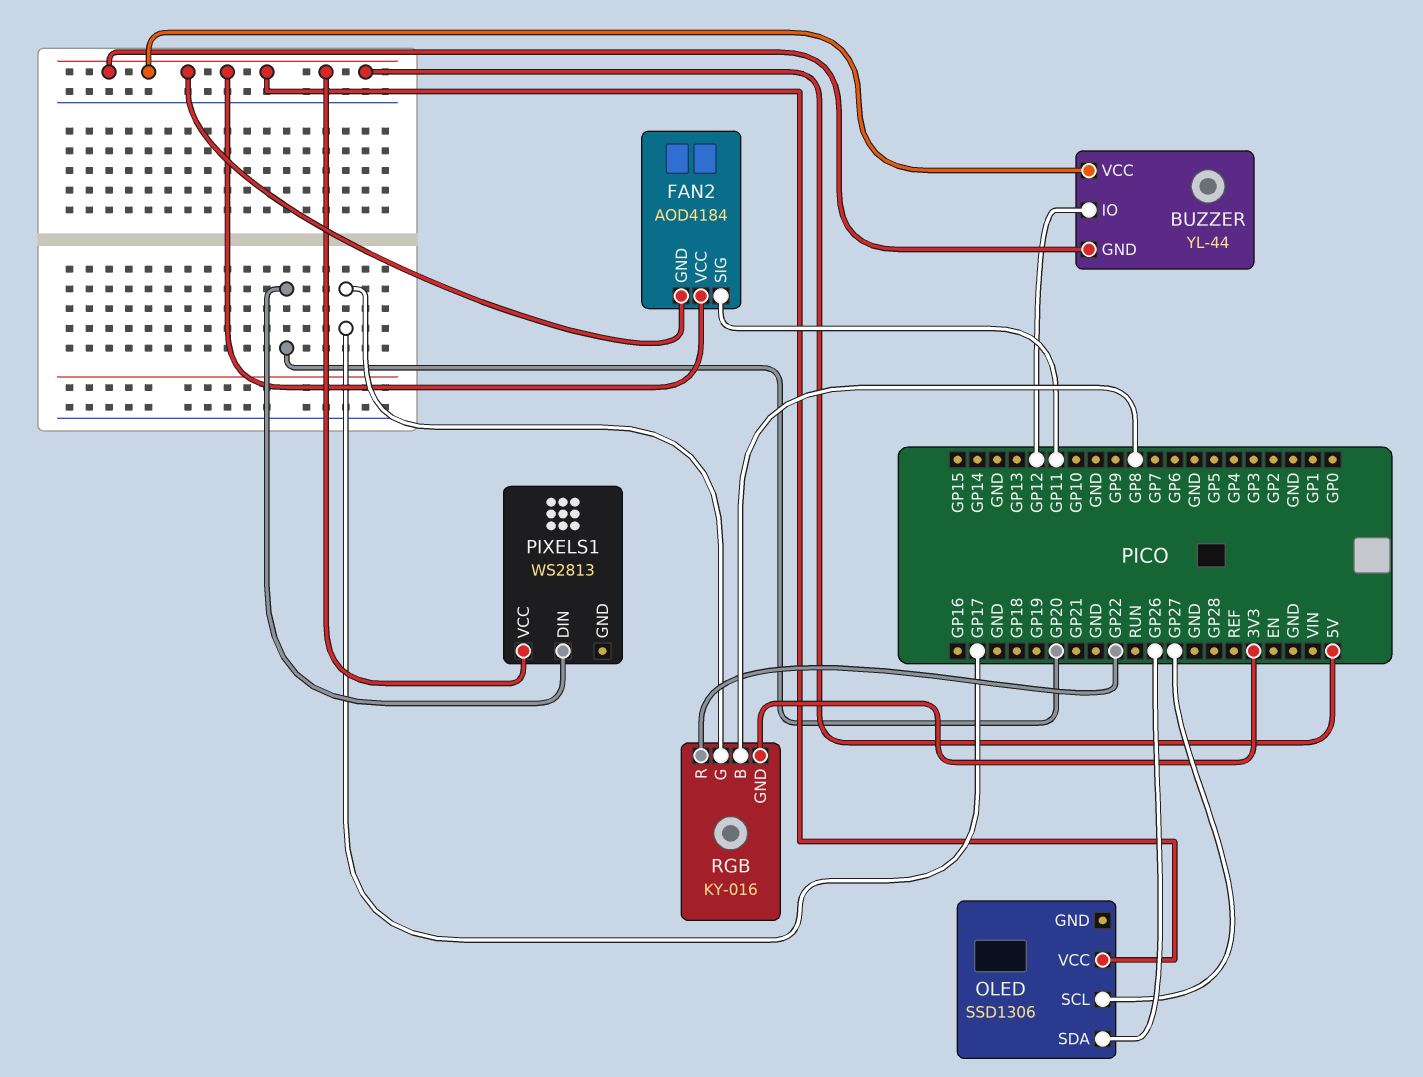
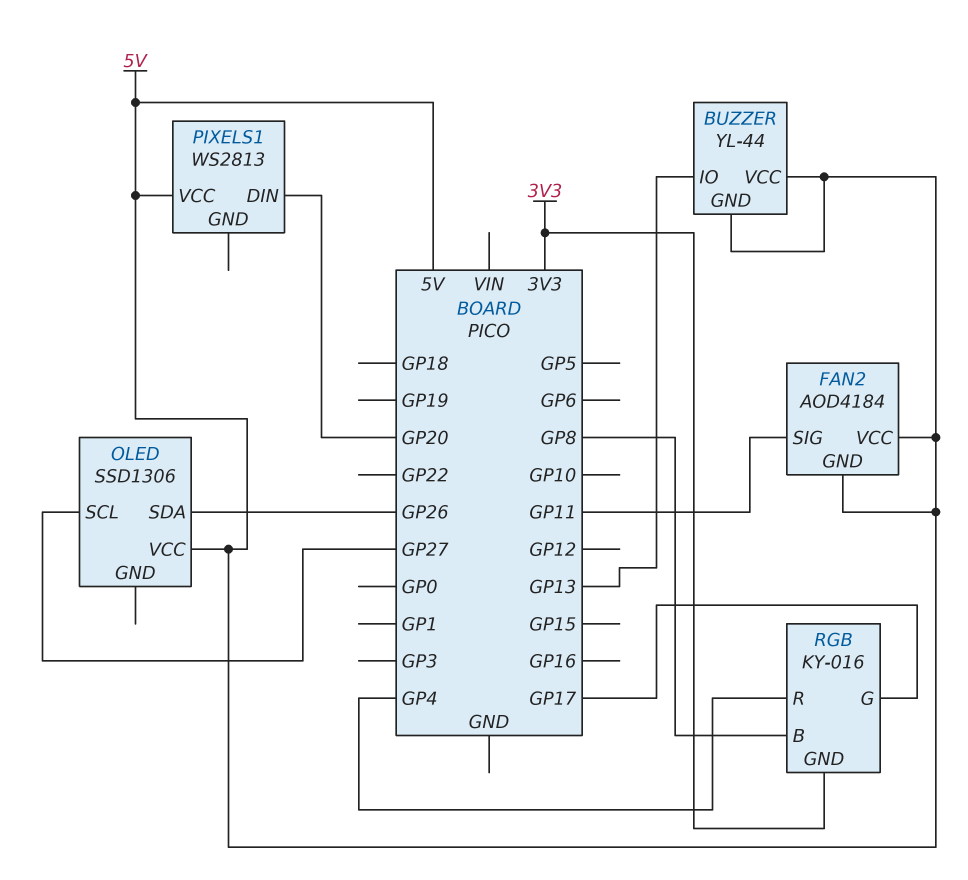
BUZZER pin IO: GP12 -> GP13
RGB pin R: GP22 -> GP4

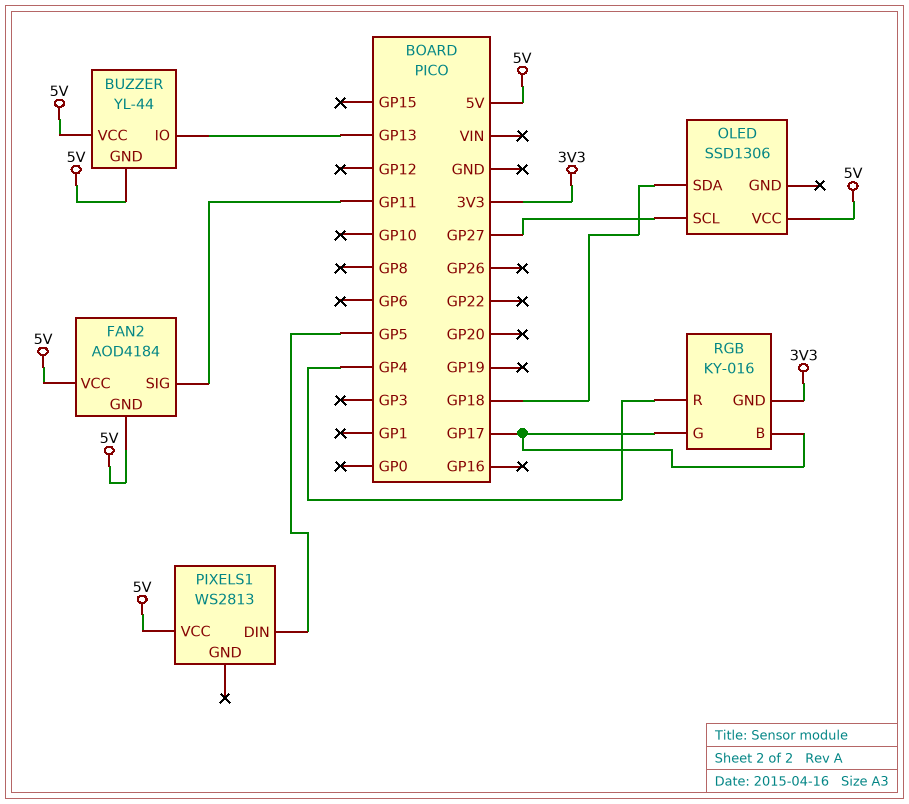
OLED pin SDA: GP26 -> GP18
PIXELS1 pin DIN: GP20 -> GP5
RGB pin B: GP8 -> GP17

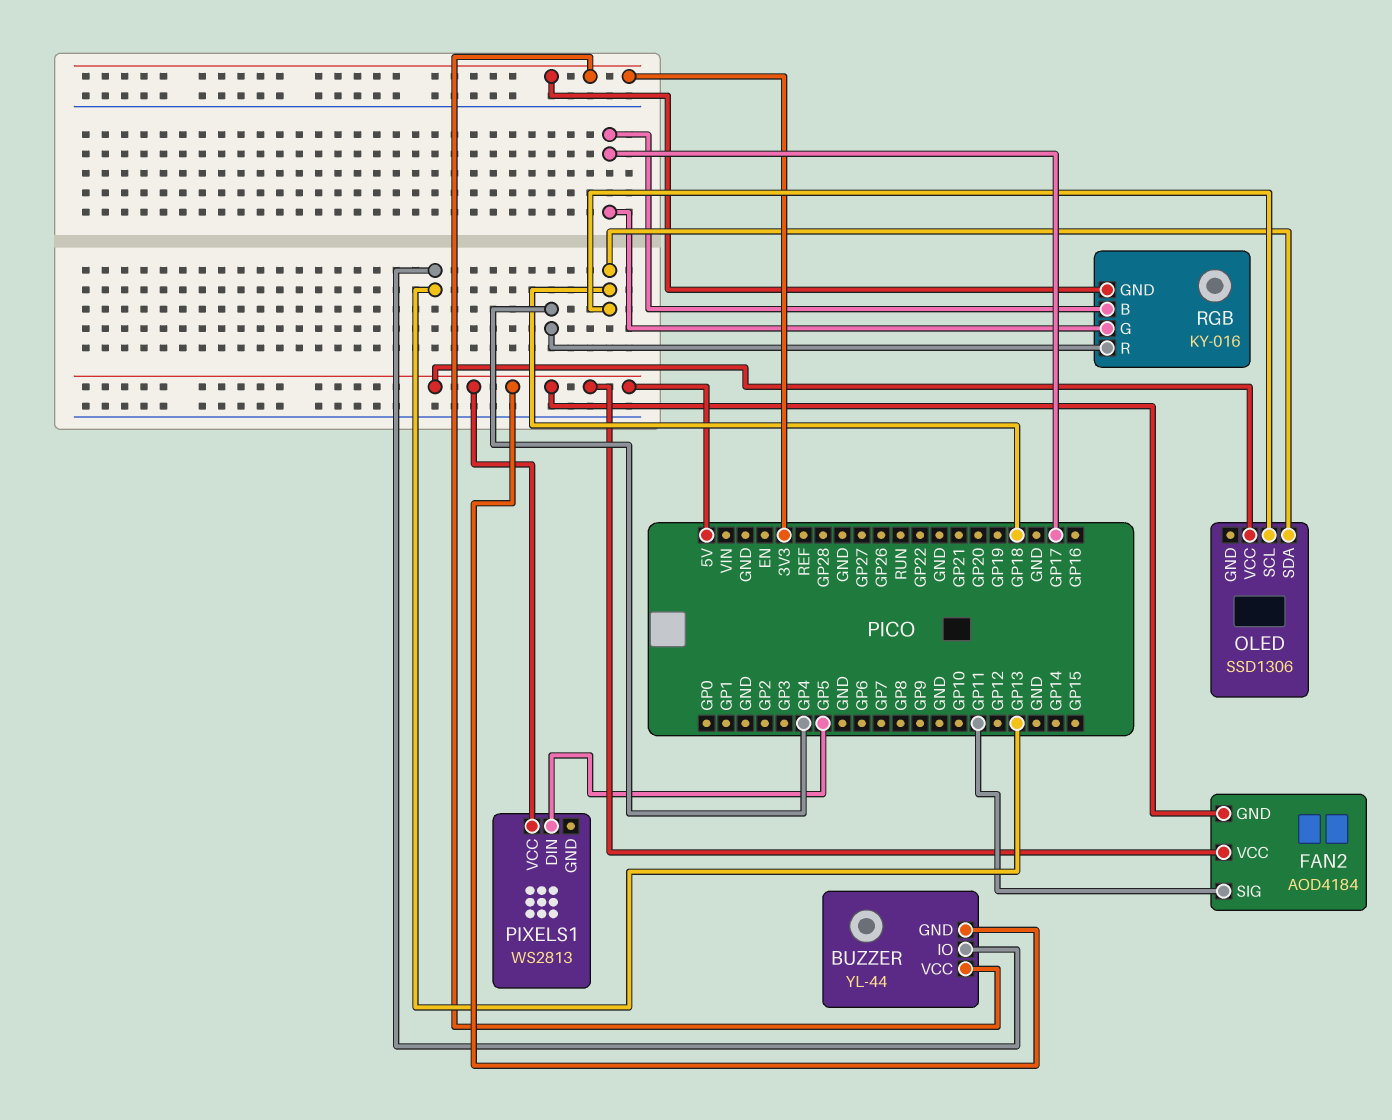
BUZZER pin VCC: 5V -> 3V3
OLED pin SCL: GP27 -> GP18

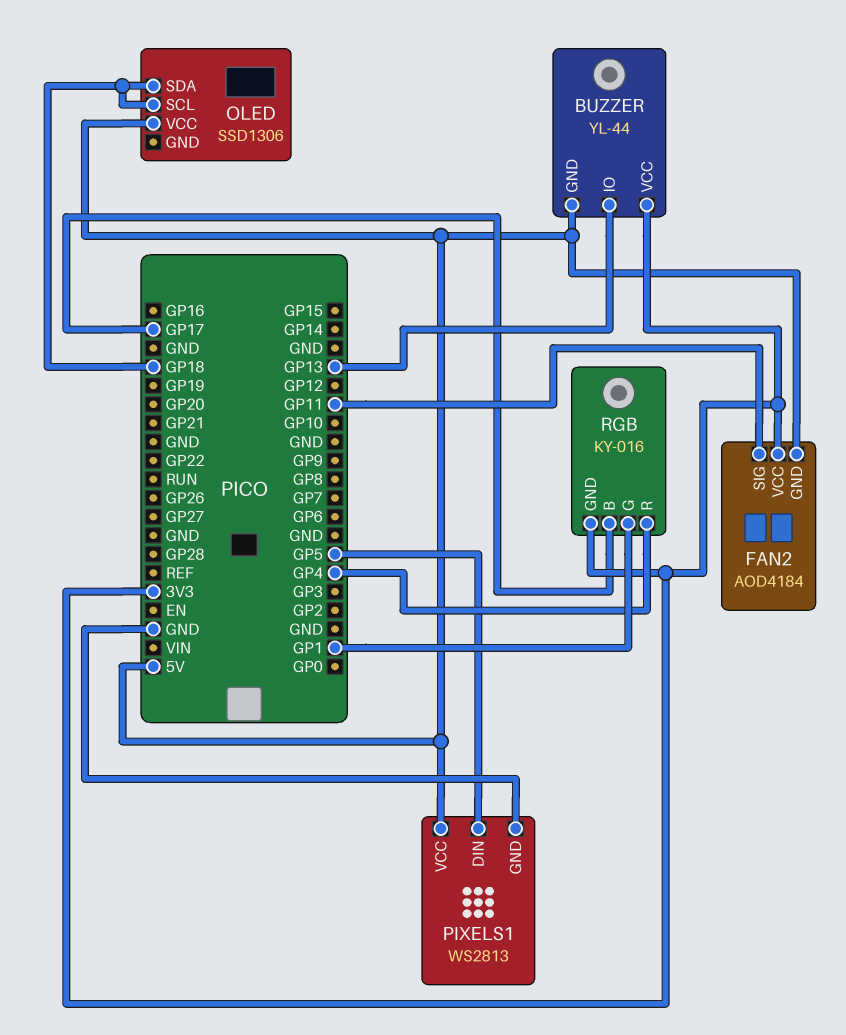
FAN2 pin VCC: 5V -> 3V3
PIXELS1 pin GND: none -> GND
RGB pin G: GP17 -> GP1

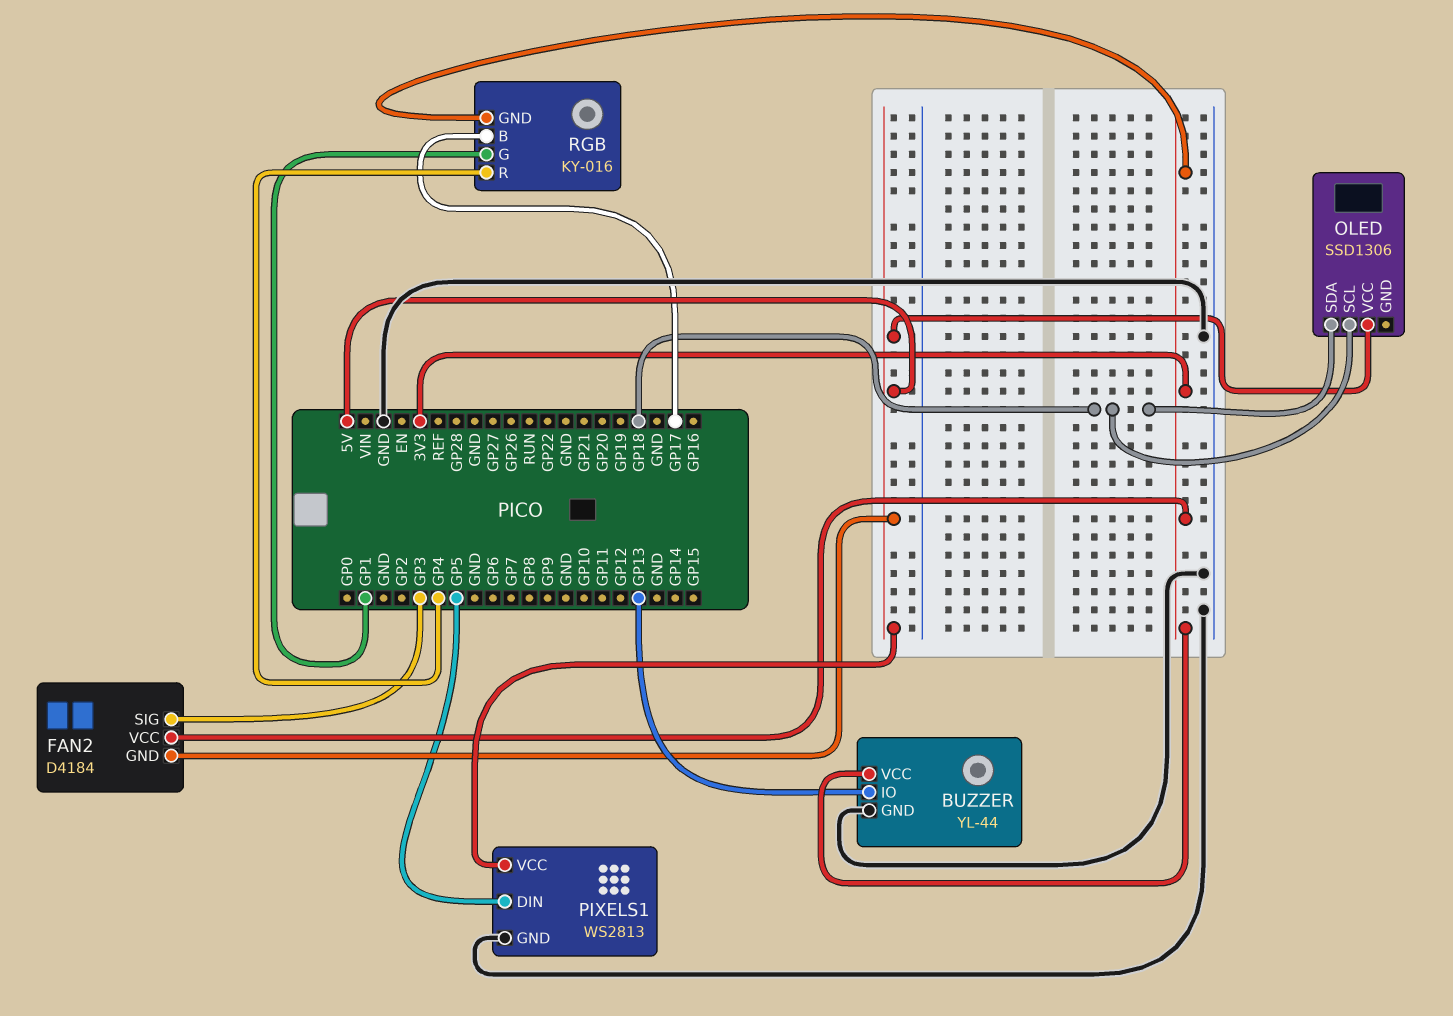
BUZZER pin GND: 5V -> GND
FAN2: AOD4184 -> D4184
FAN2 pin SIG: GP11 -> GP3

